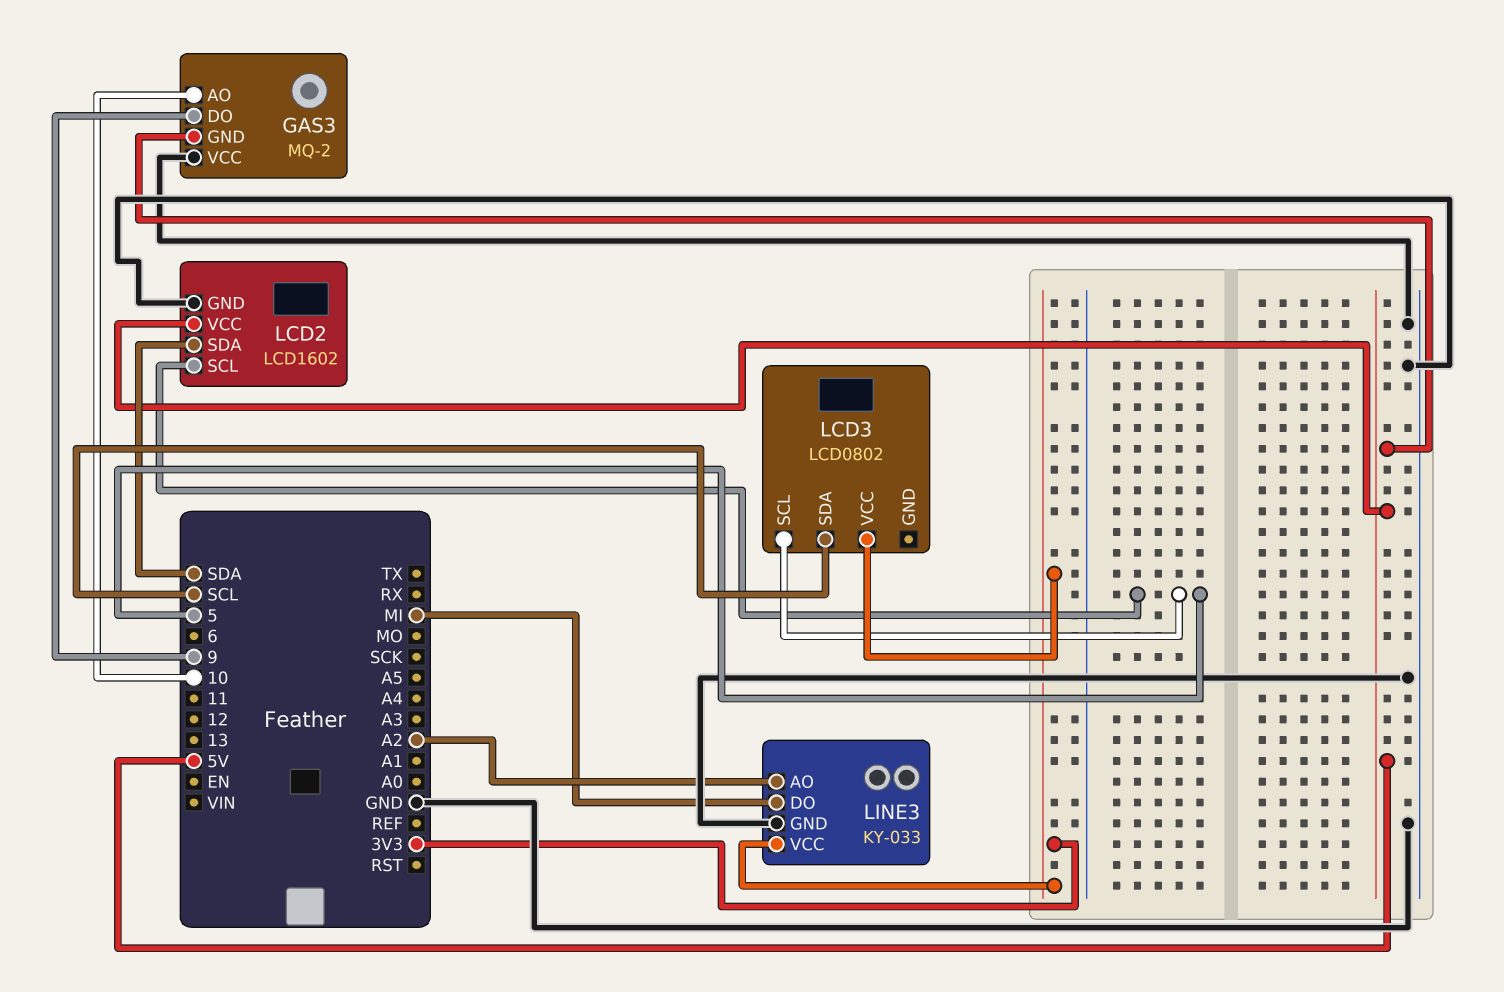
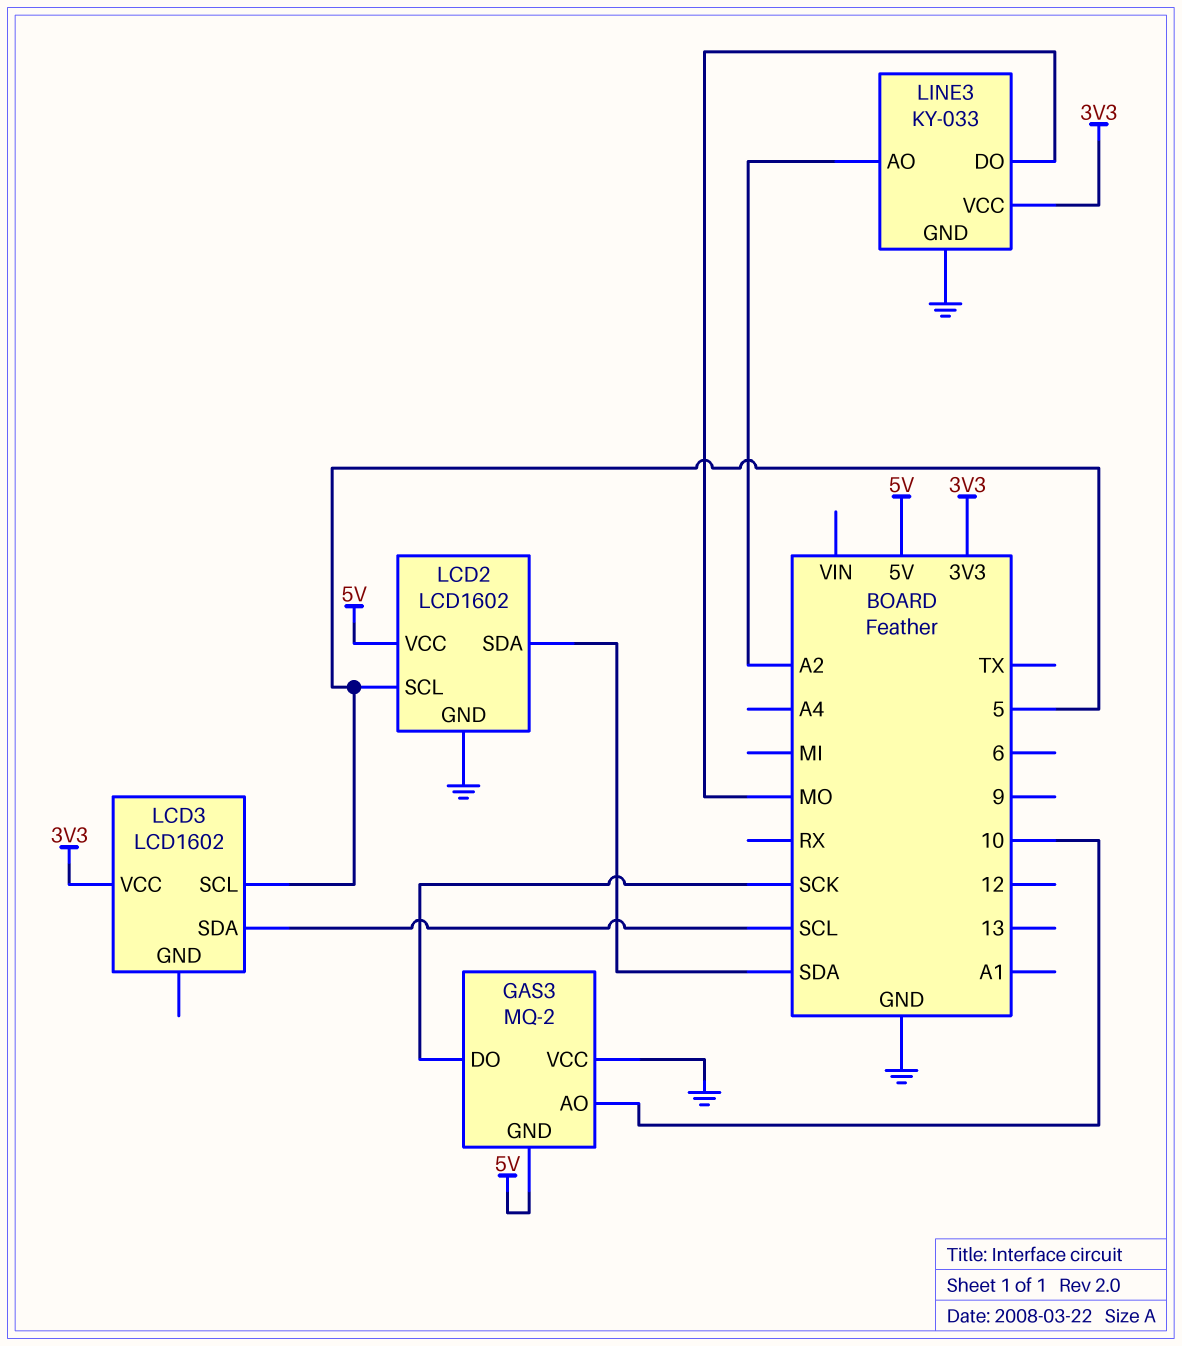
GAS3 pin DO: 9 -> SCK
LCD3: LCD0802 -> LCD1602
LINE3 pin DO: MI -> MO

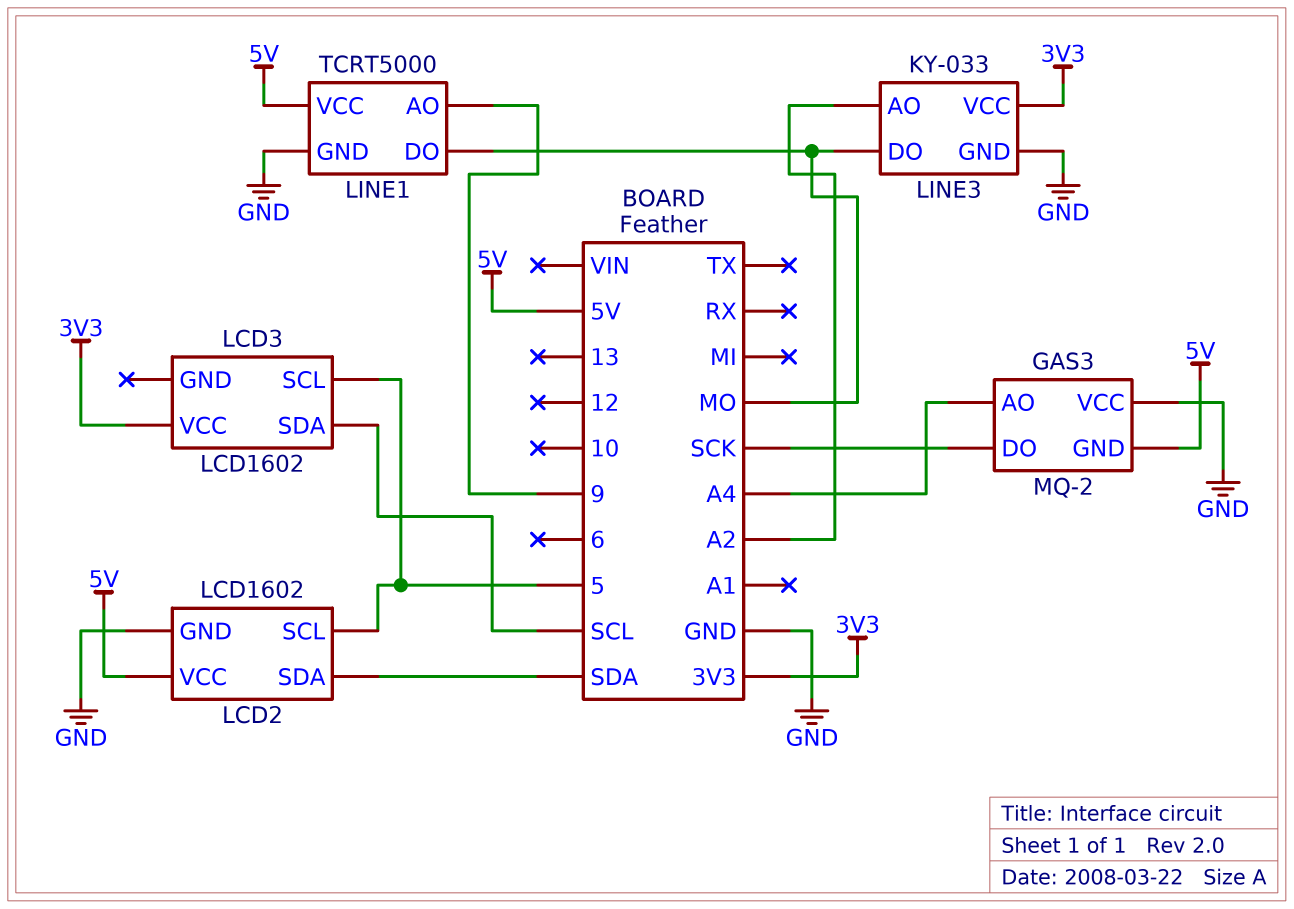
GAS3 pin AO: 10 -> A4
LINE1: none -> TCRT5000
LINE1 pin AO: none -> 9
LINE1 pin DO: none -> MO
LINE1 pin GND: none -> GND
LINE1 pin VCC: none -> 5V

